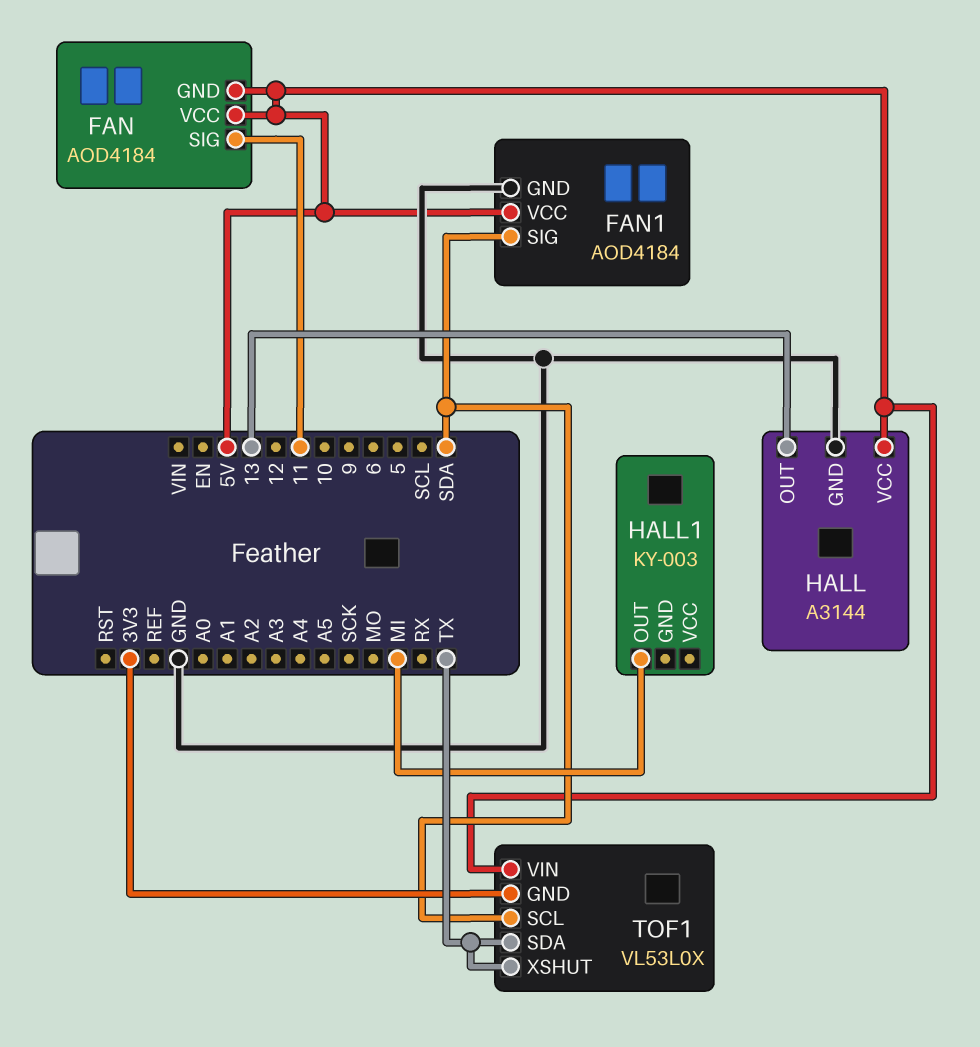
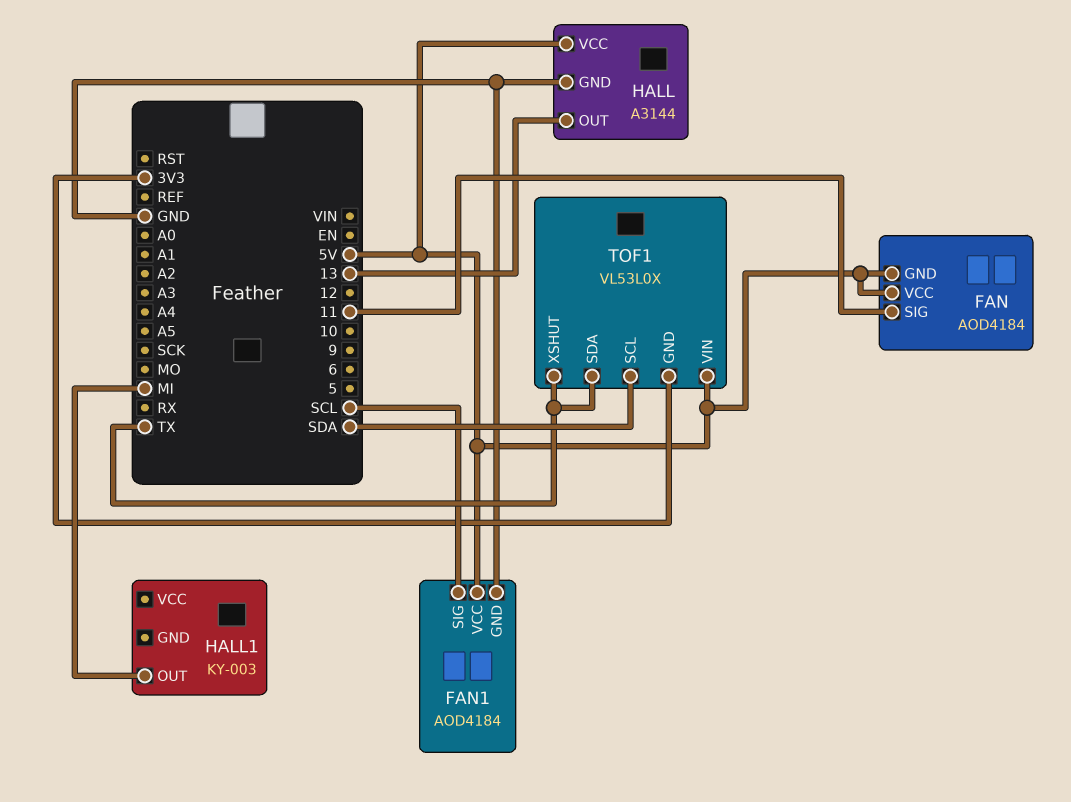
FAN1 pin SIG: SDA -> SCL

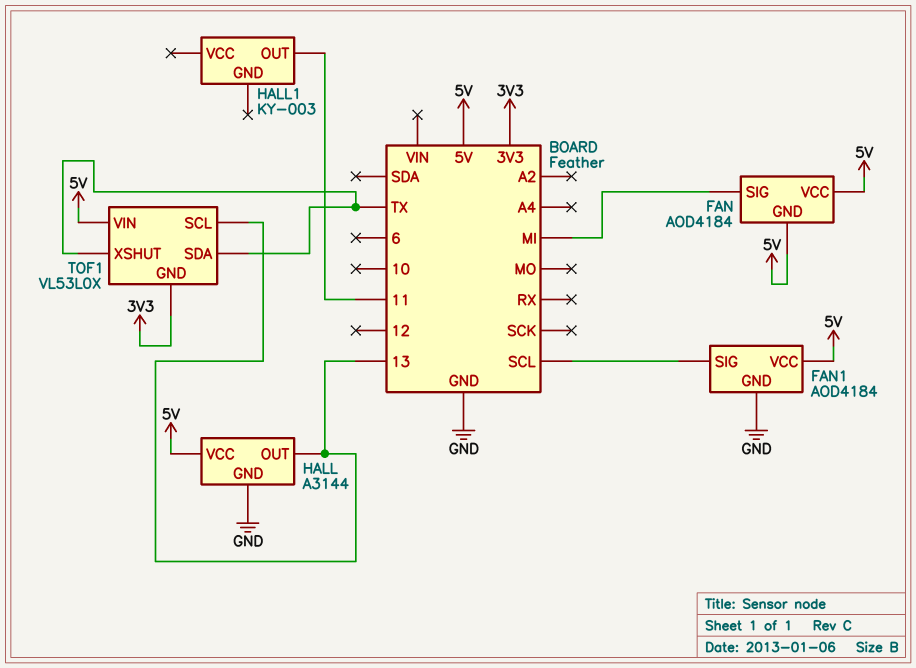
FAN pin SIG: 11 -> MI
HALL1 pin OUT: MI -> 11
TOF1 pin SCL: SDA -> 13

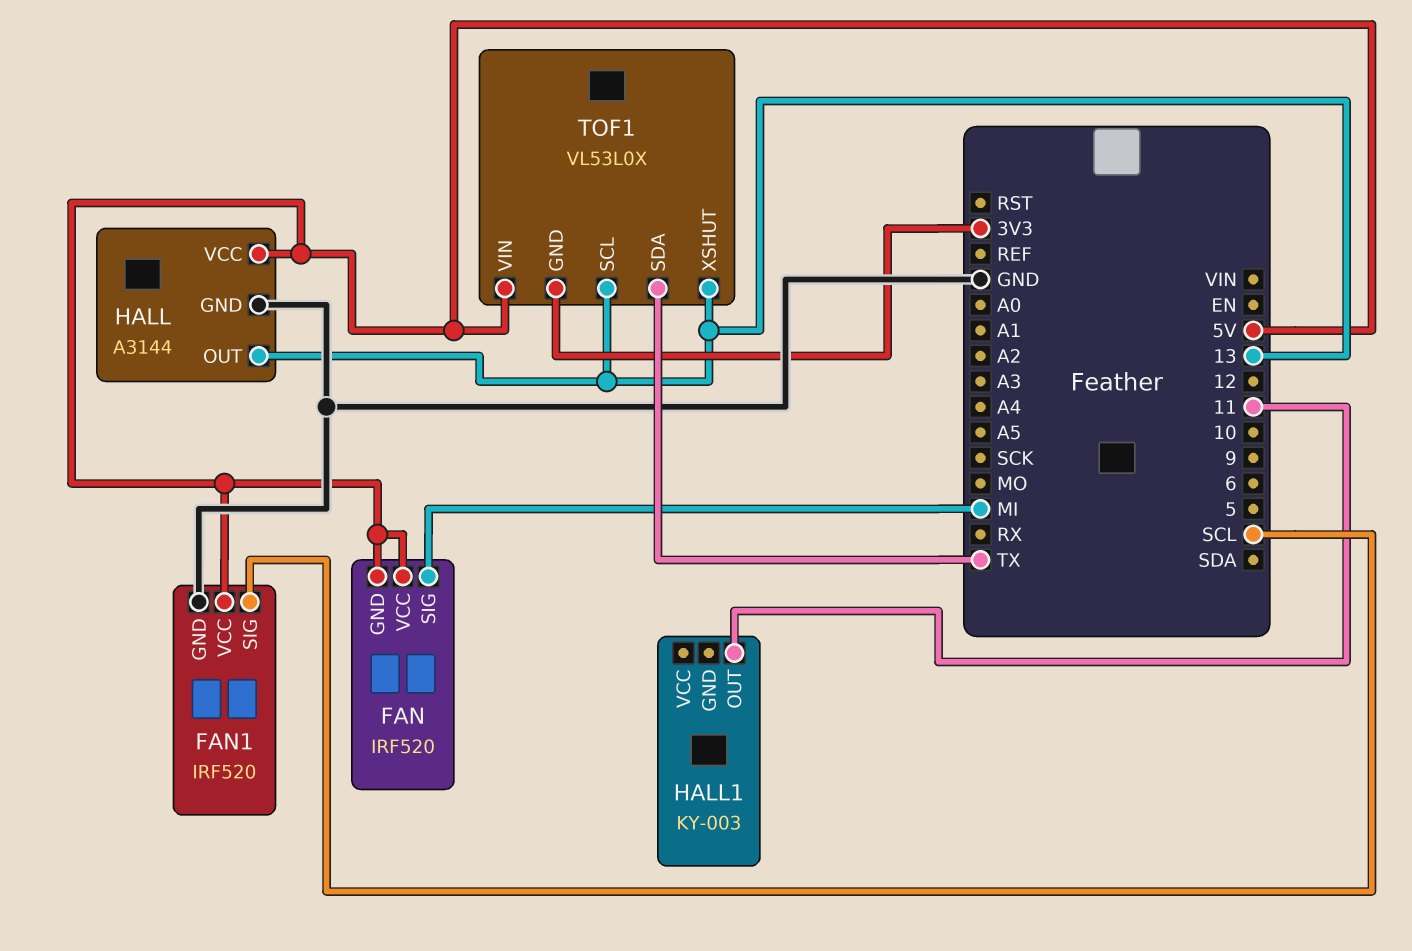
FAN: AOD4184 -> IRF520
FAN1: AOD4184 -> IRF520
TOF1 pin XSHUT: TX -> 13

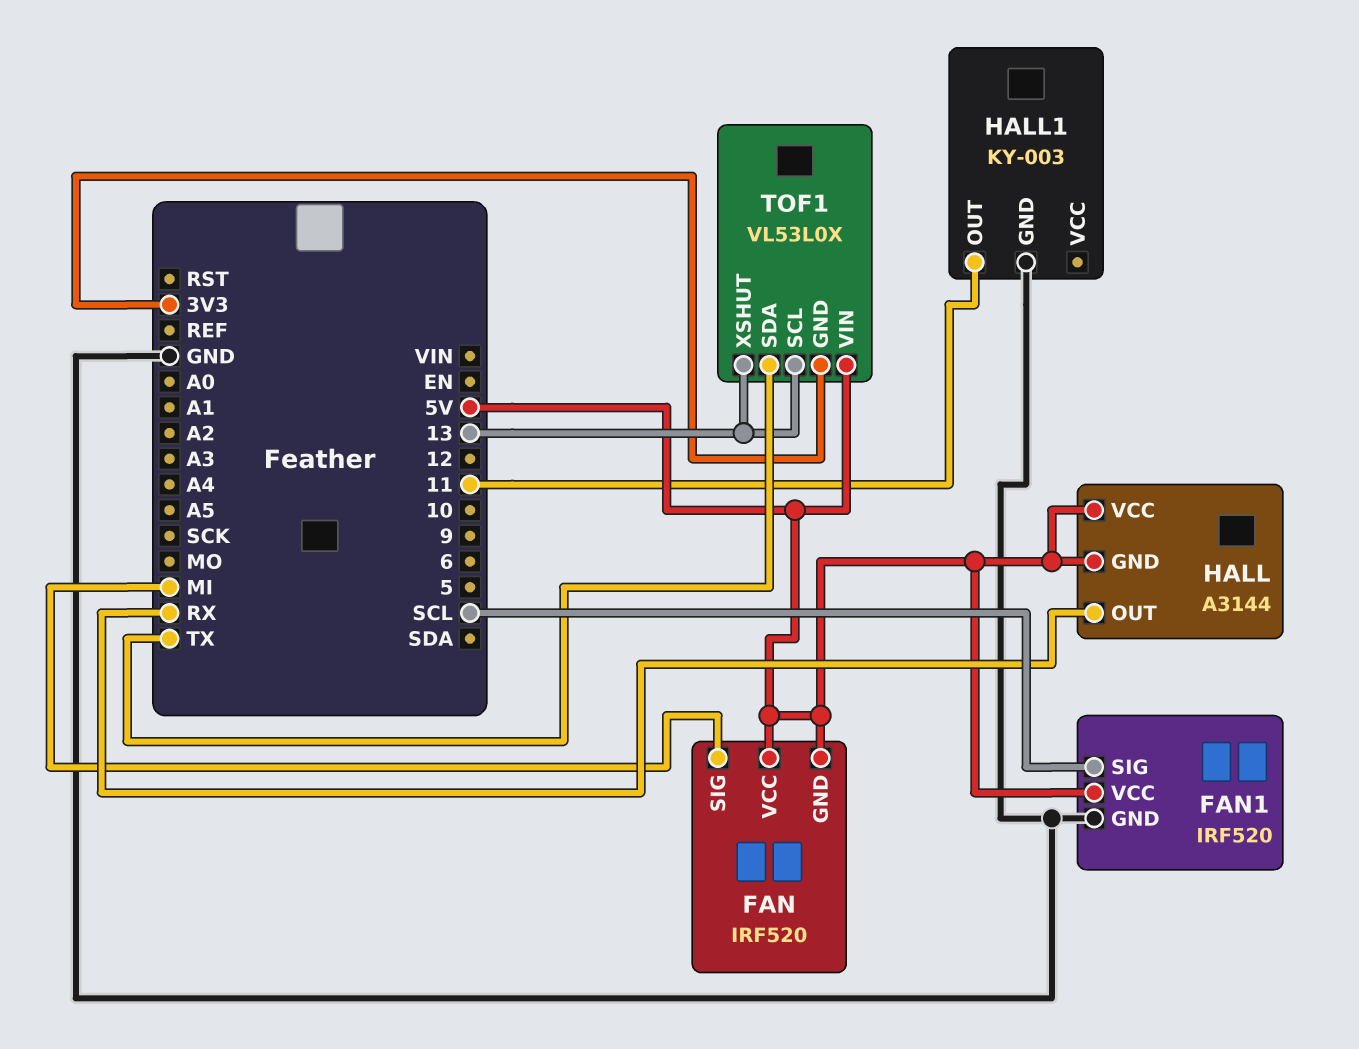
HALL pin GND: GND -> 5V
HALL pin OUT: 13 -> RX
HALL1 pin GND: none -> GND

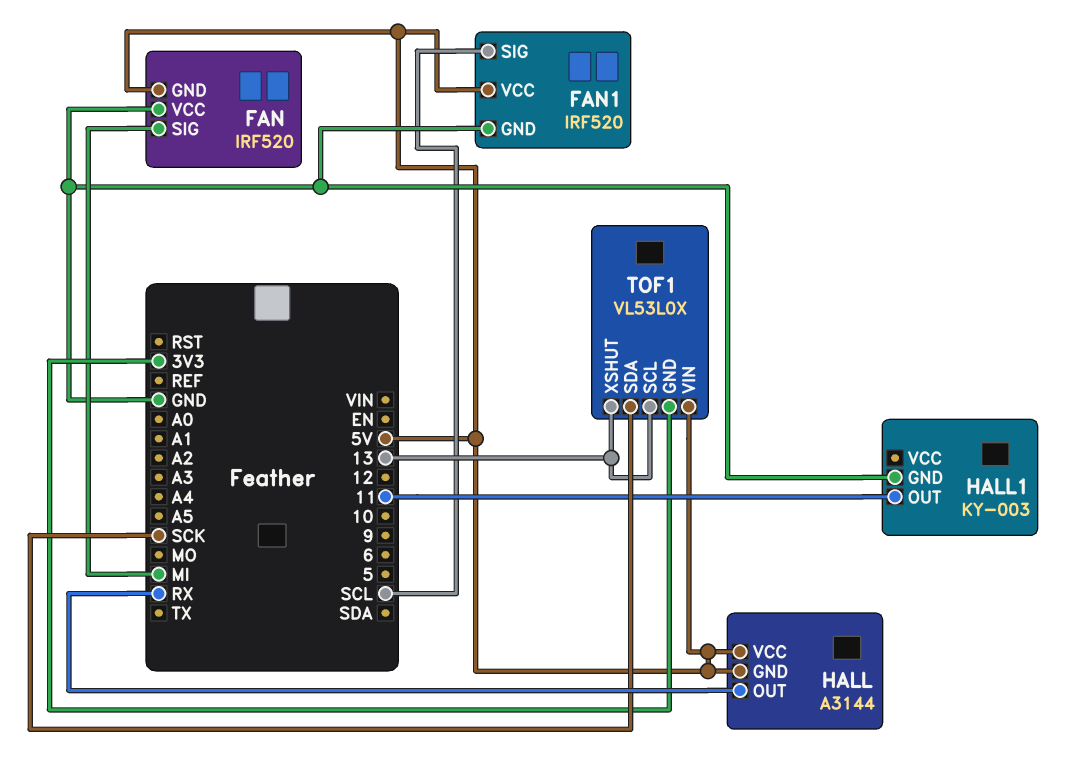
FAN pin VCC: 5V -> GND
TOF1 pin SDA: TX -> SCK

